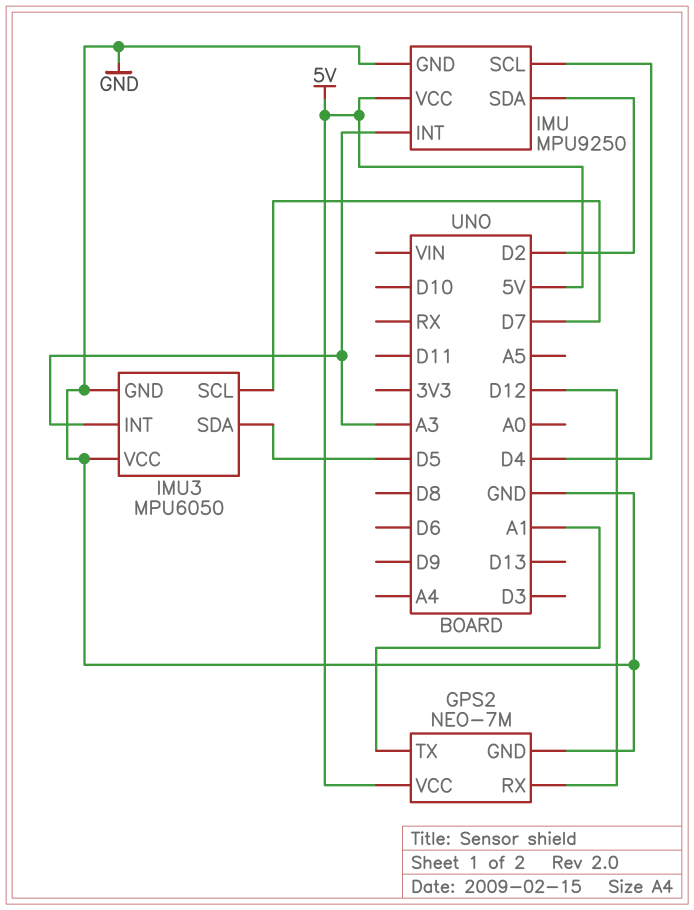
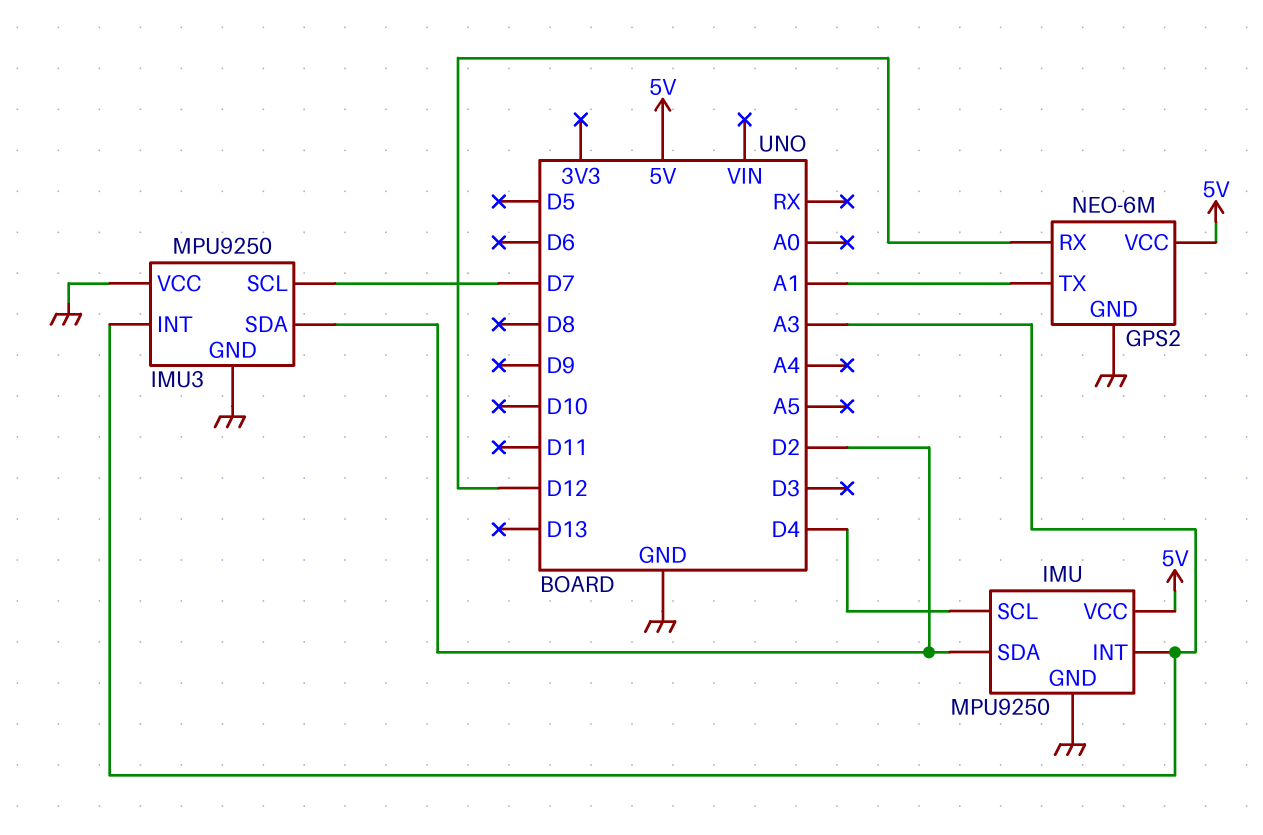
GPS2: NEO-7M -> NEO-6M
IMU3: MPU6050 -> MPU9250
IMU3 pin SDA: D5 -> D2

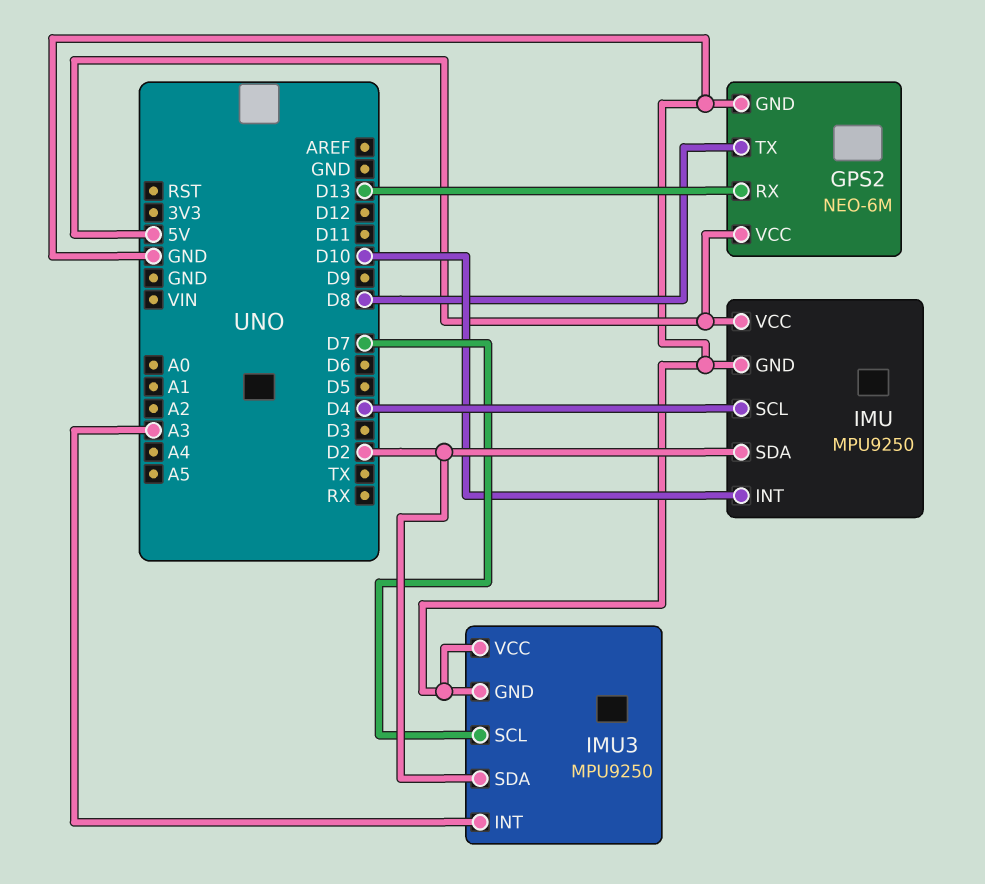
GPS2 pin RX: D12 -> D13
GPS2 pin TX: A1 -> D8
IMU pin INT: A3 -> D10

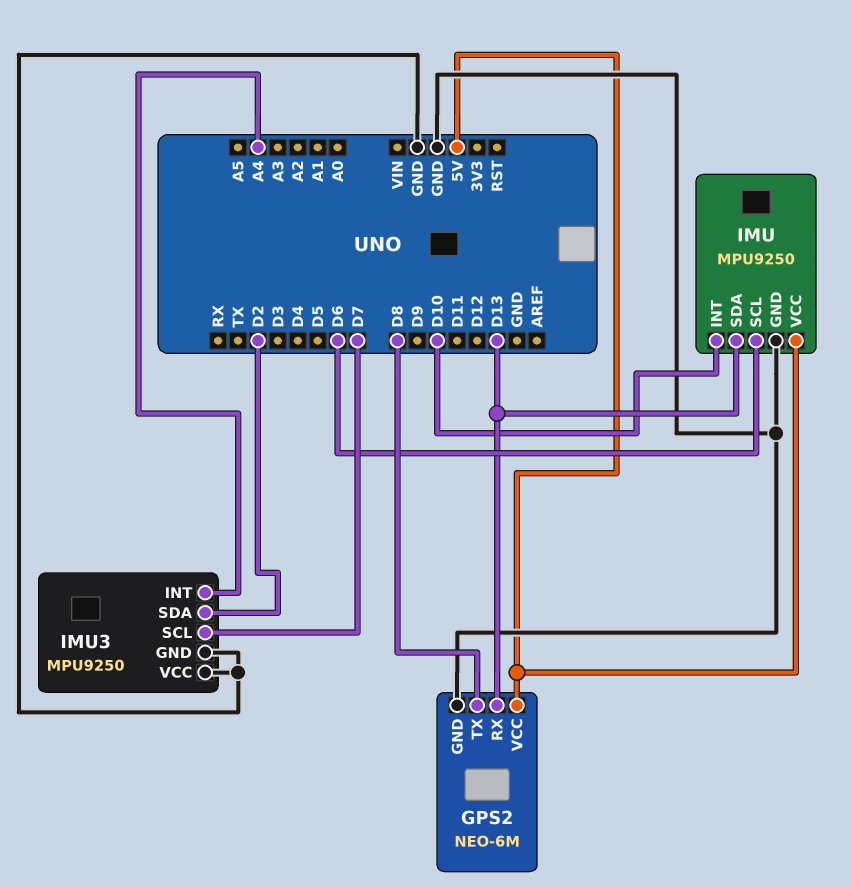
IMU pin SCL: D4 -> D6
IMU pin SDA: D2 -> D13
IMU3 pin INT: A3 -> A4

